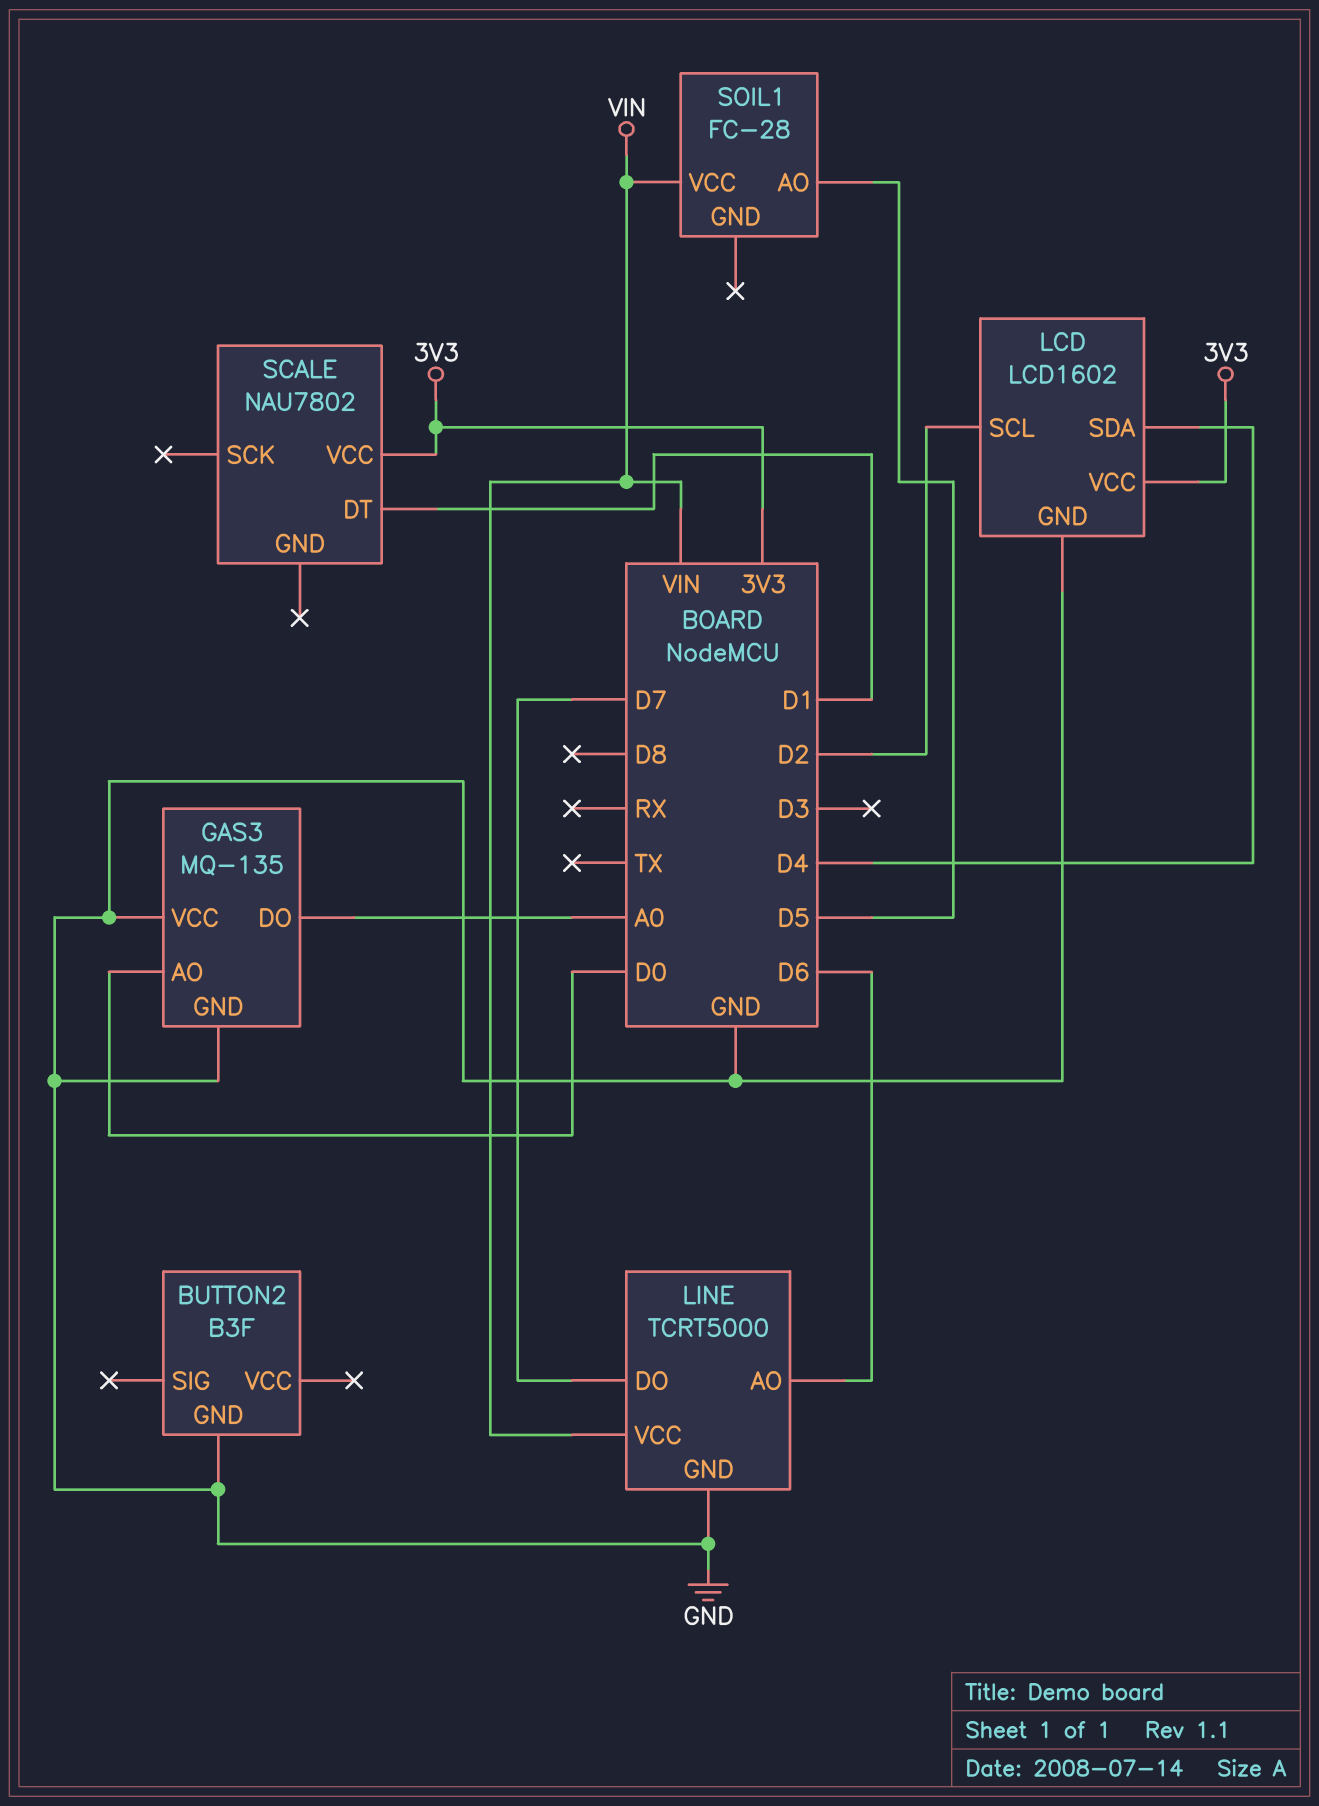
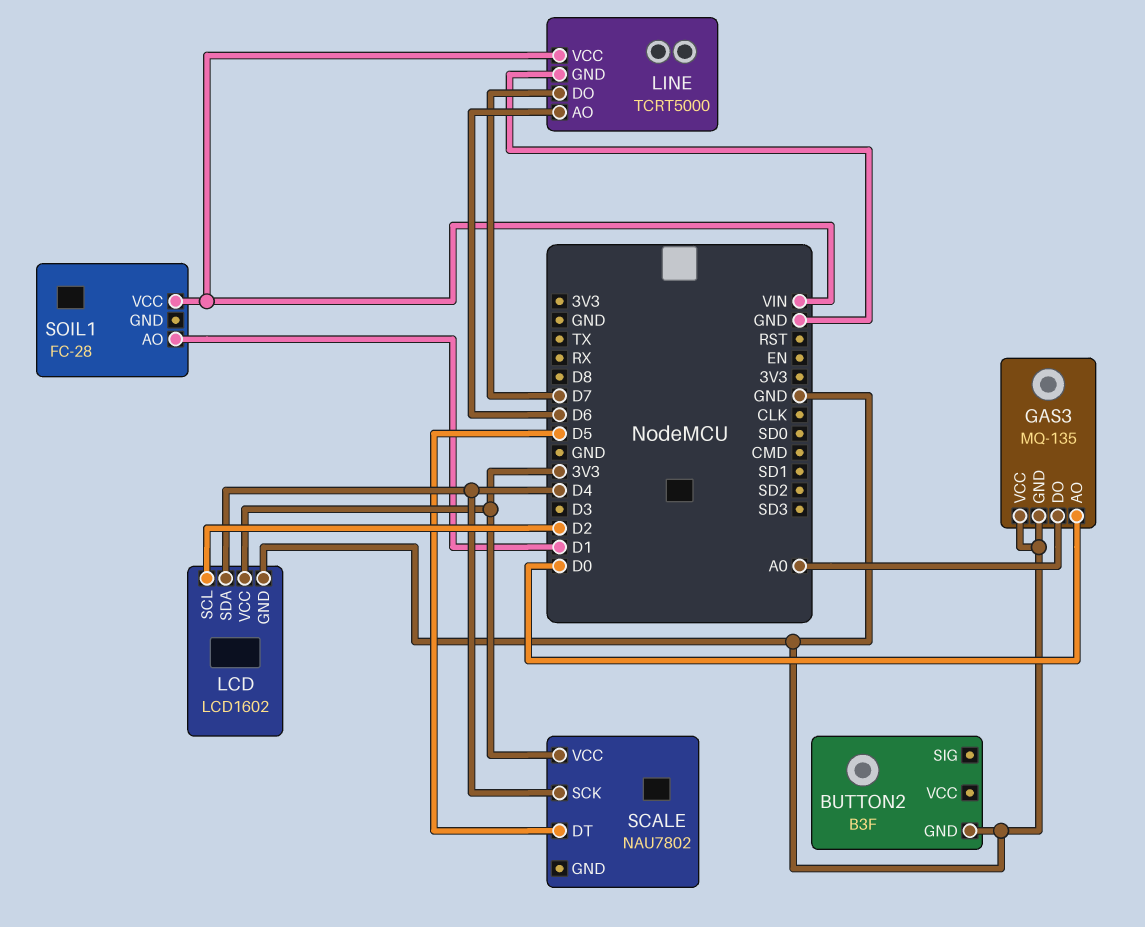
SCALE pin DT: D1 -> D5
SCALE pin SCK: none -> D4
SOIL1 pin AO: D5 -> D1

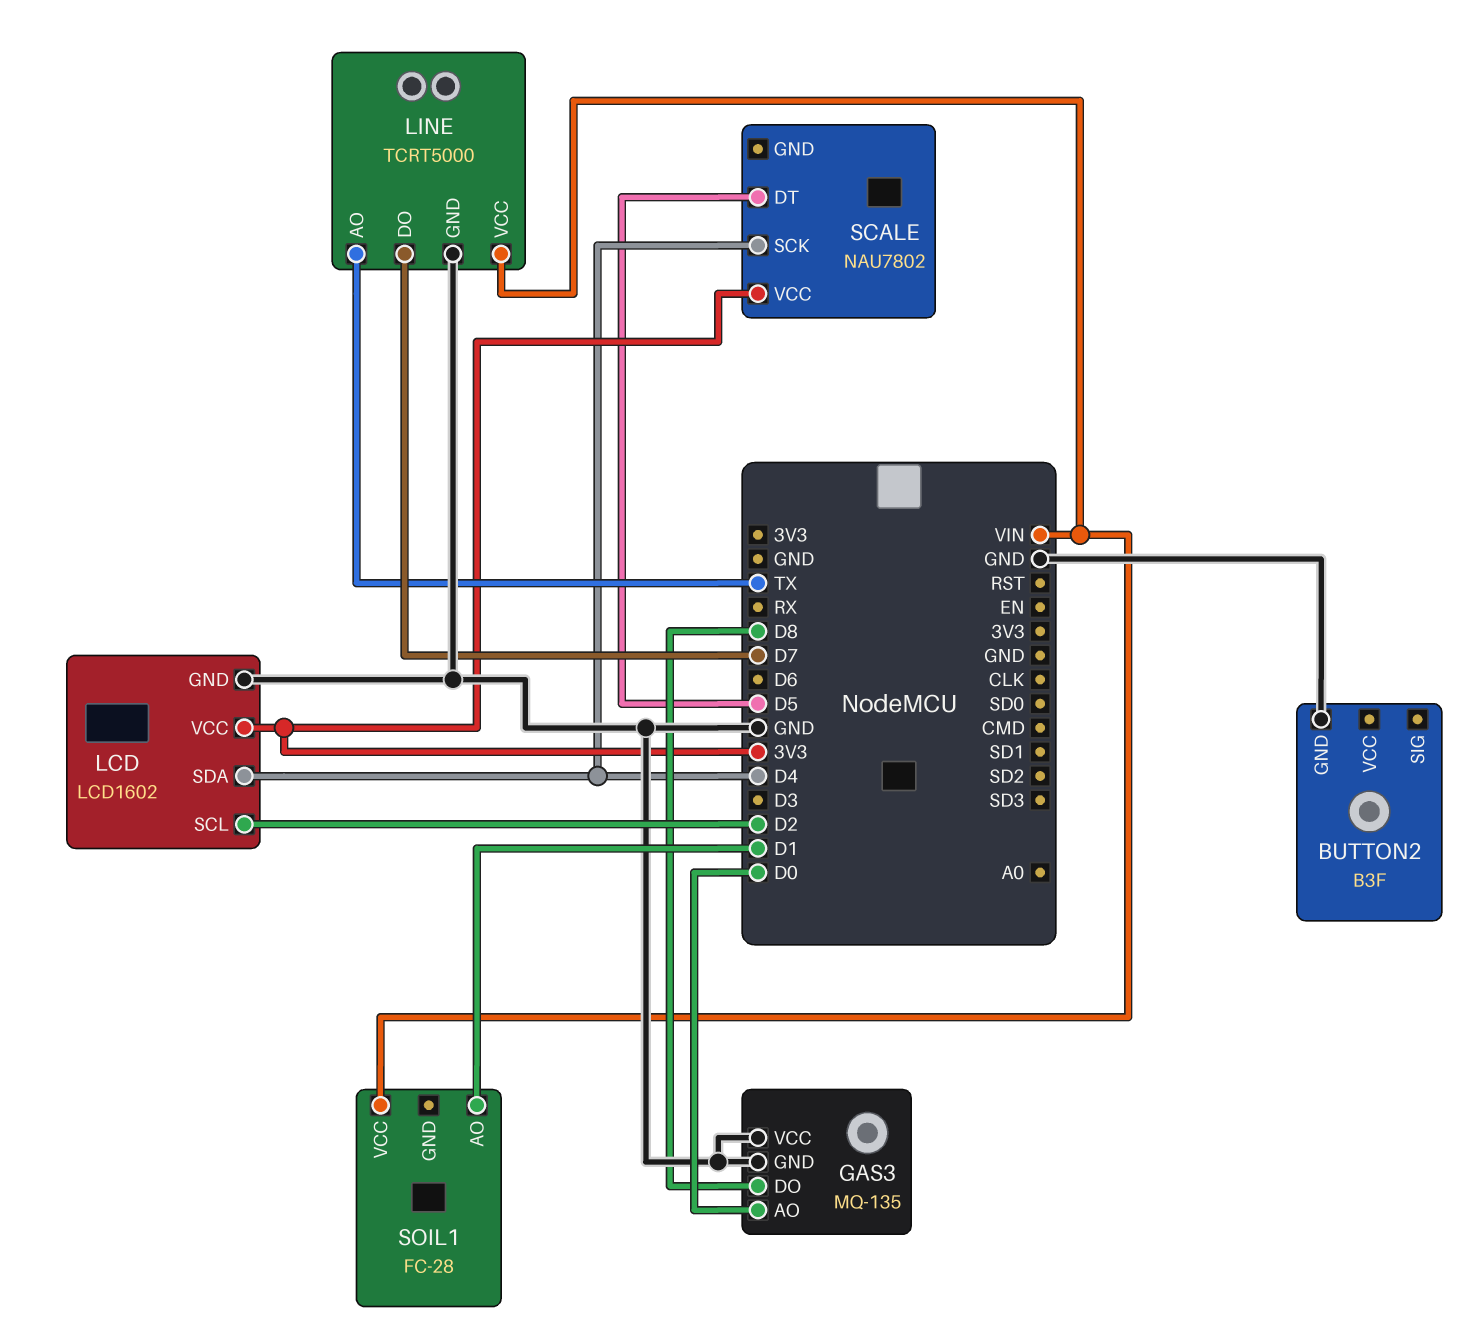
GAS3 pin DO: A0 -> D8
LINE pin AO: D6 -> TX

